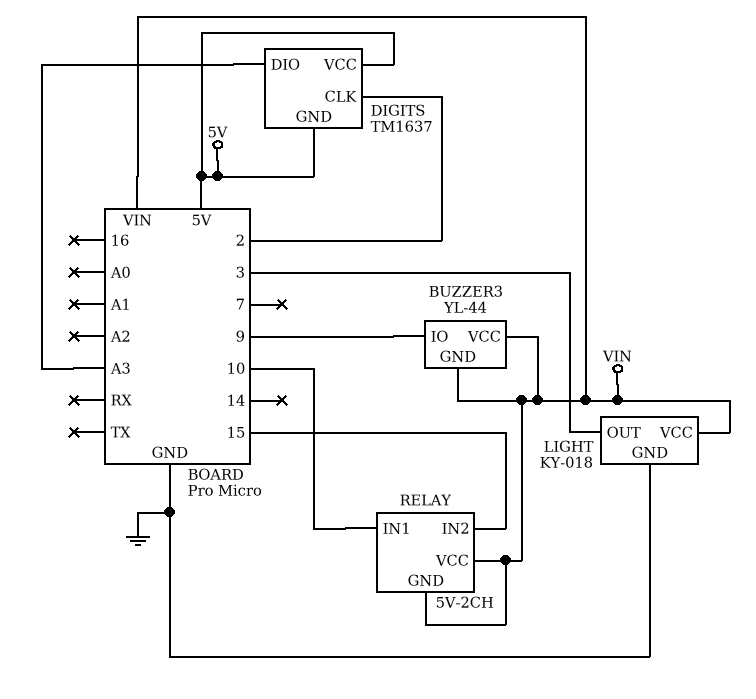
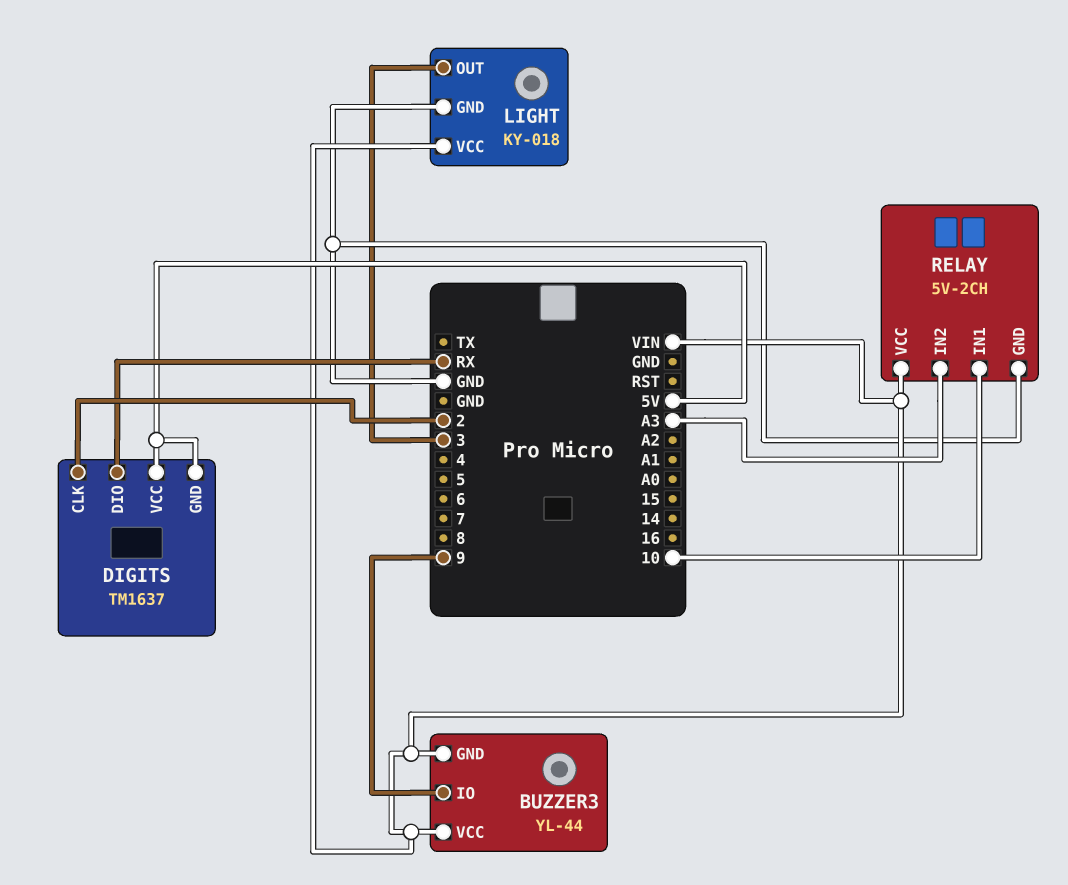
DIGITS pin DIO: A3 -> RX
RELAY pin GND: VIN -> GND
RELAY pin IN2: 15 -> A3

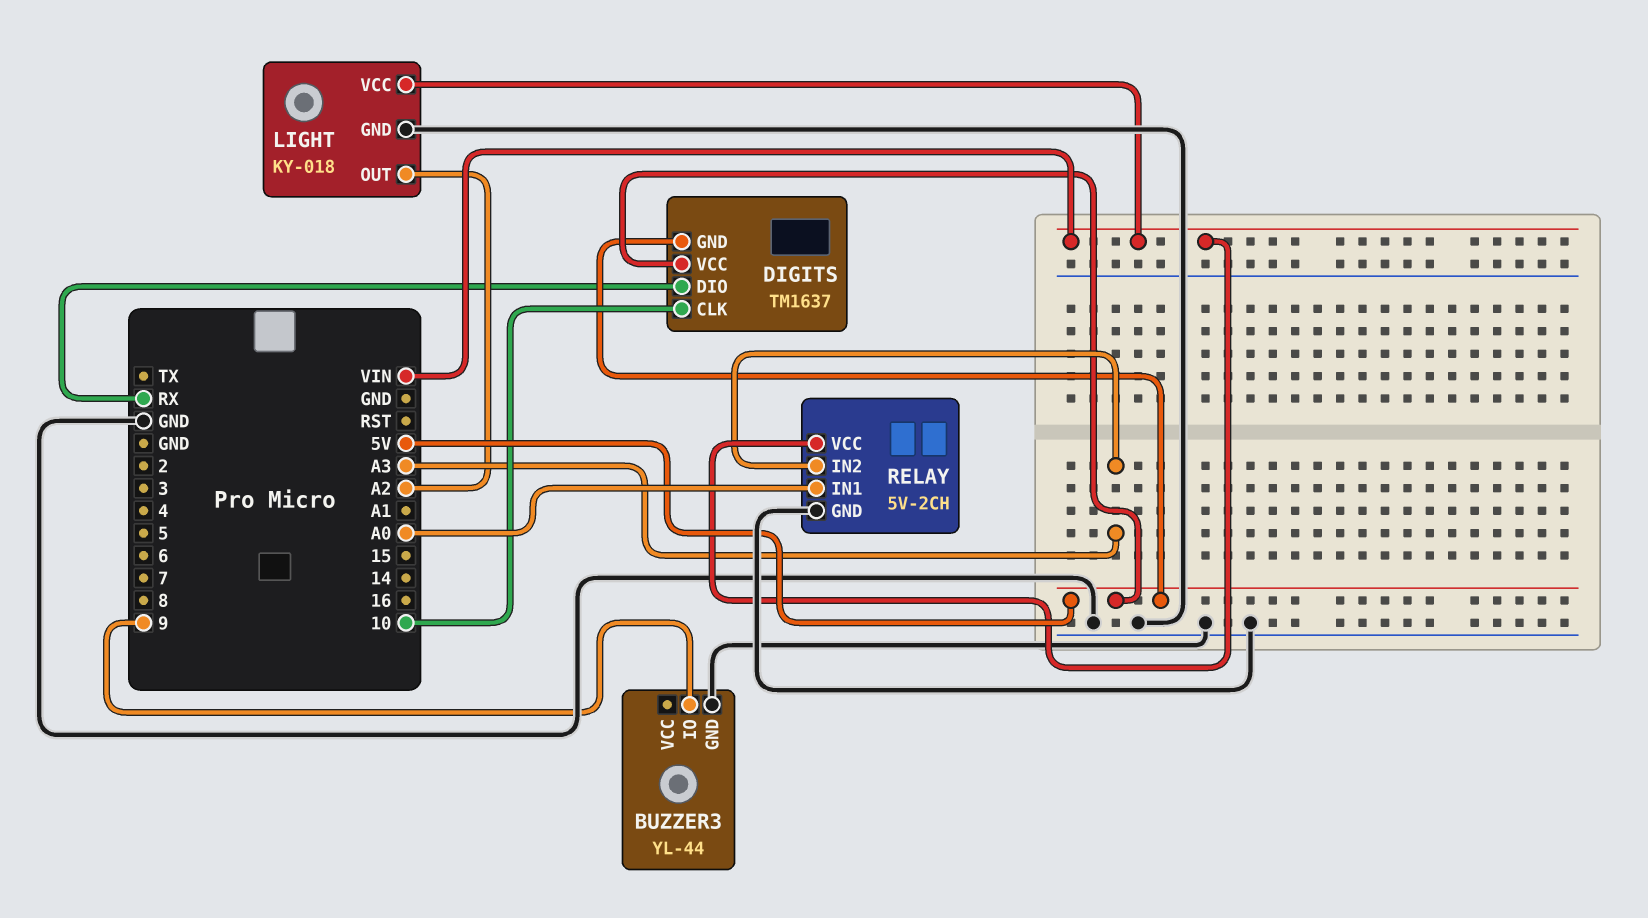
BUZZER3 pin GND: VIN -> GND
BUZZER3 pin VCC: VIN -> none
DIGITS pin CLK: 2 -> 10
LIGHT pin OUT: 3 -> A2
RELAY pin IN1: 10 -> A0

